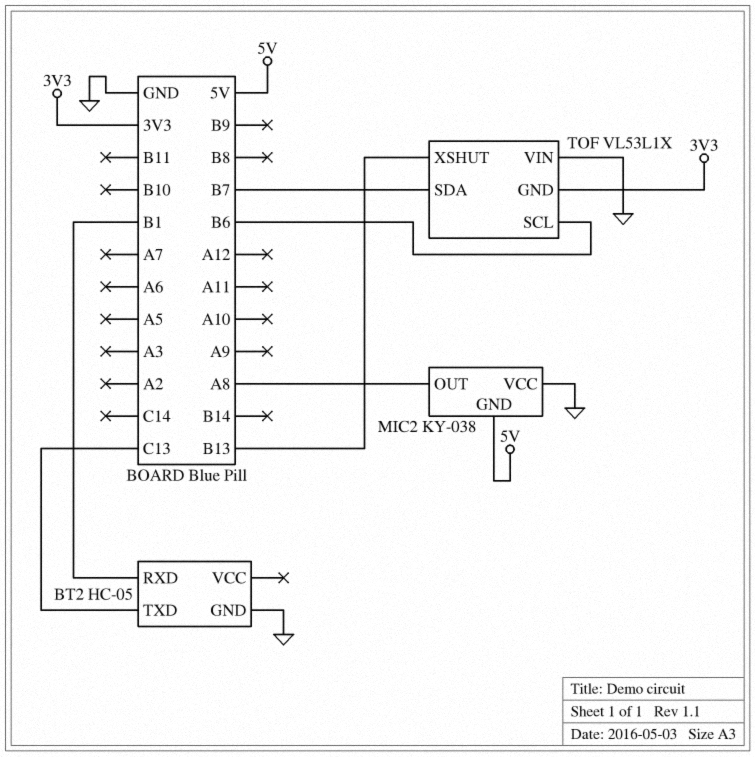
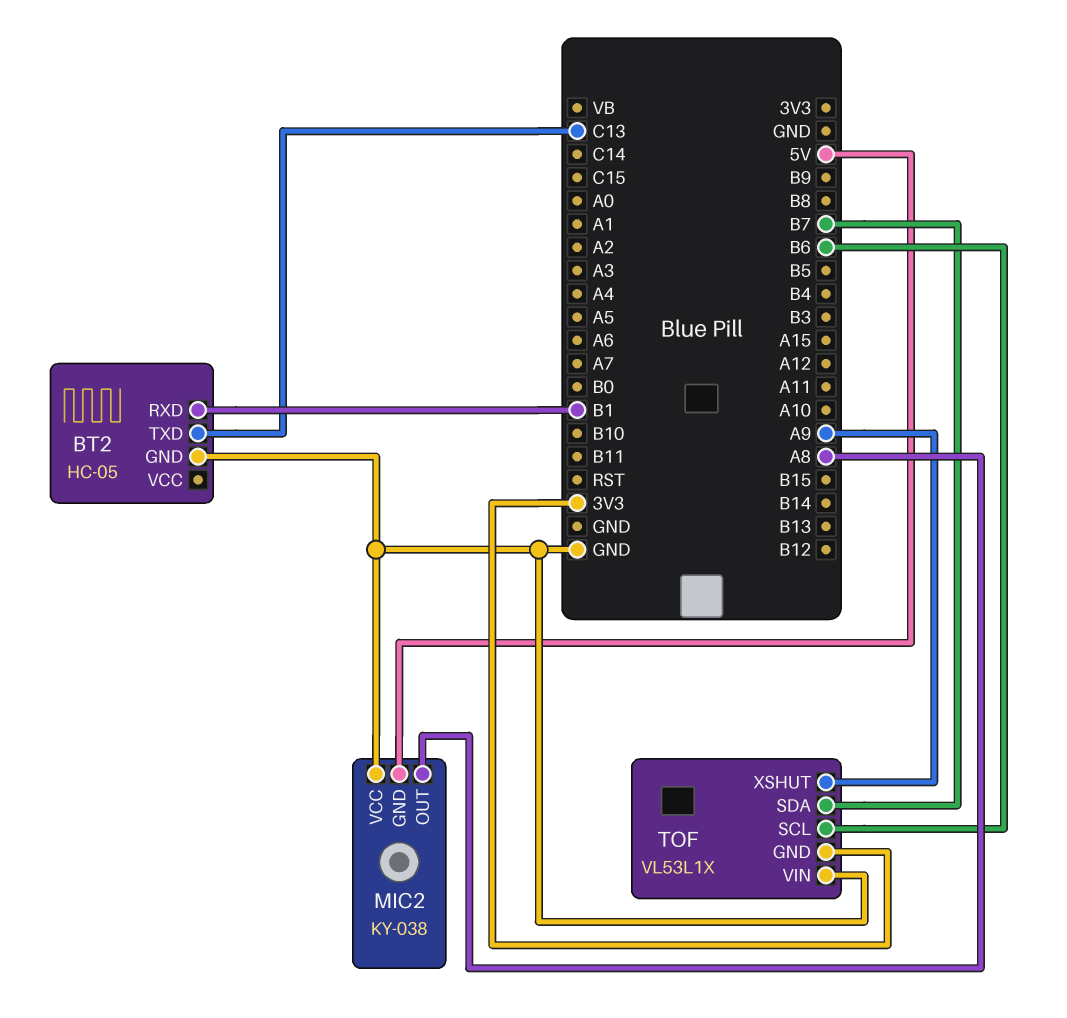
TOF pin XSHUT: B13 -> A9

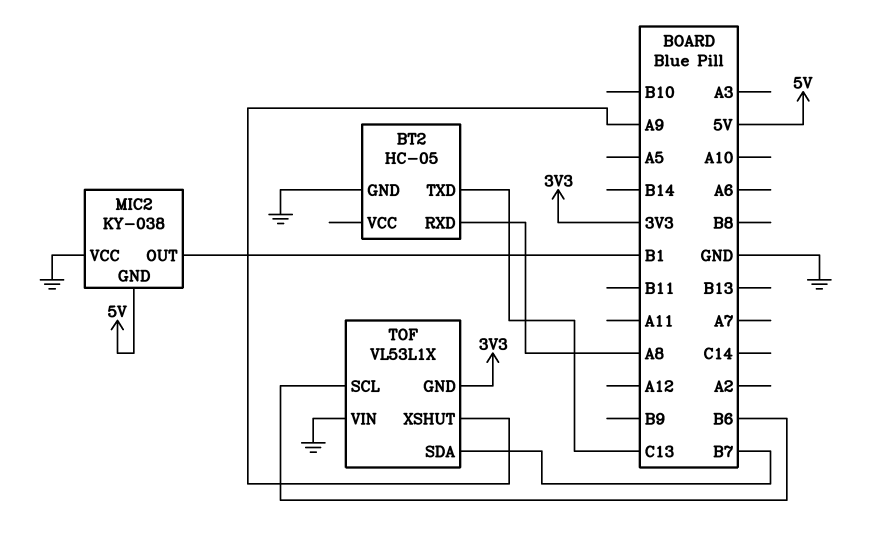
BT2 pin RXD: B1 -> A8
MIC2 pin OUT: A8 -> B1

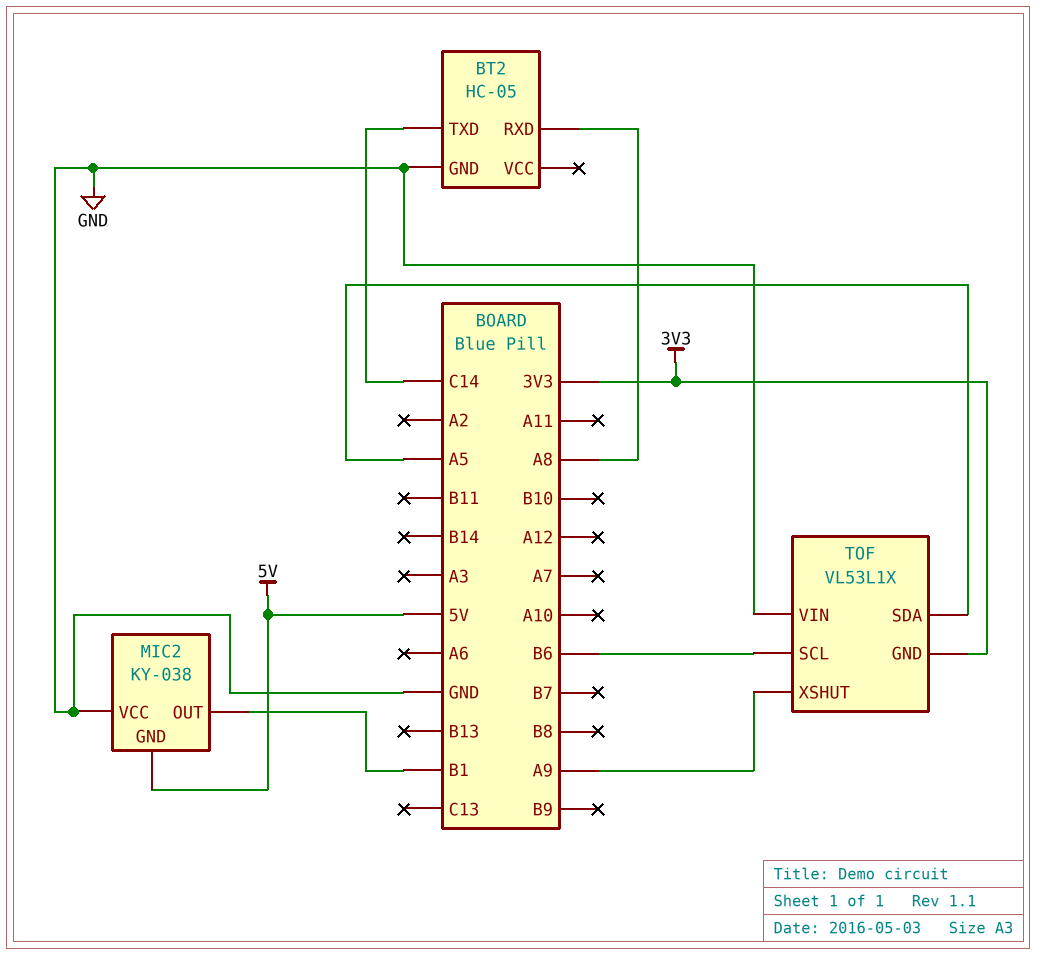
BT2 pin TXD: C13 -> C14
TOF pin SDA: B7 -> A5

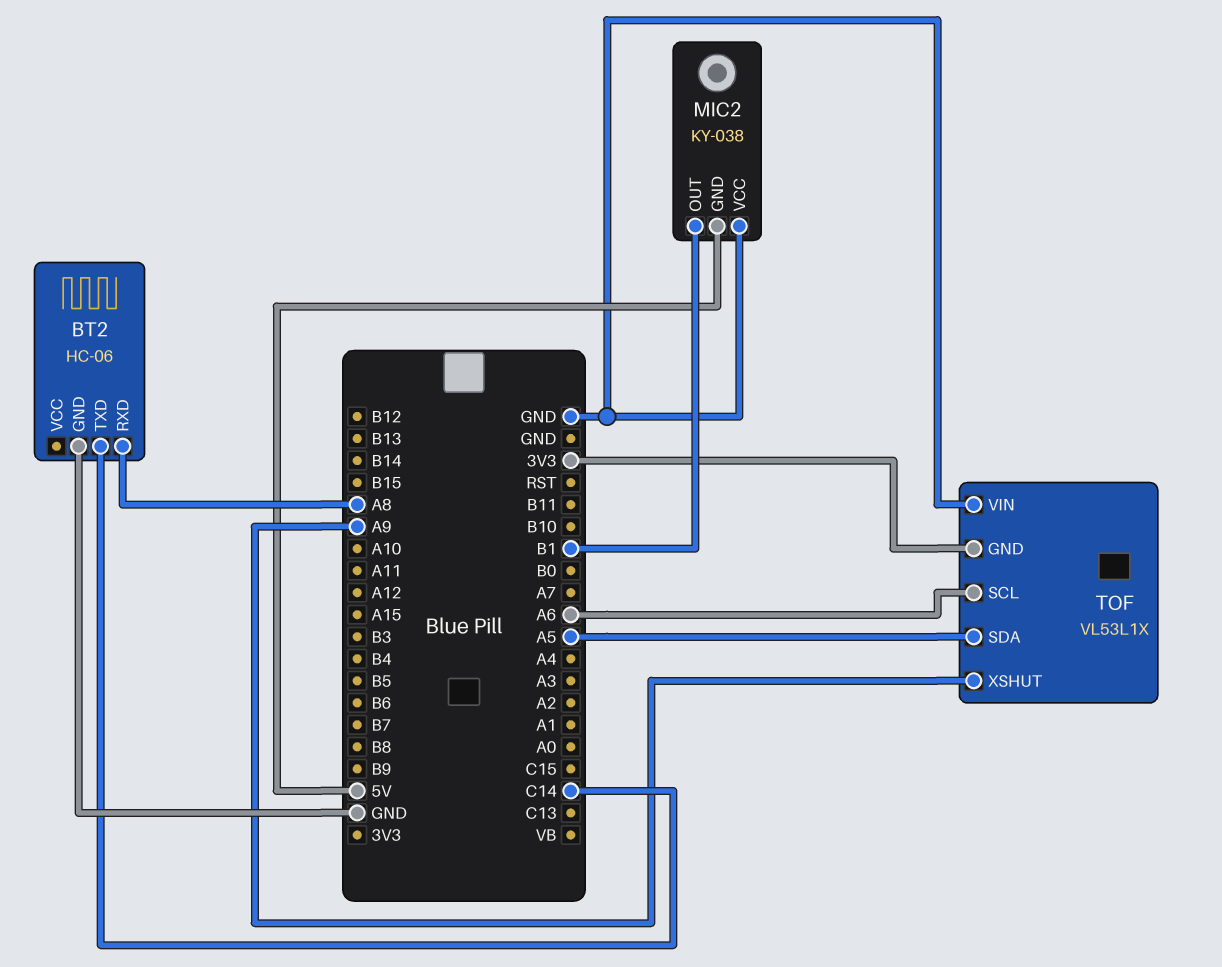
BT2: HC-05 -> HC-06
TOF pin SCL: B6 -> A6

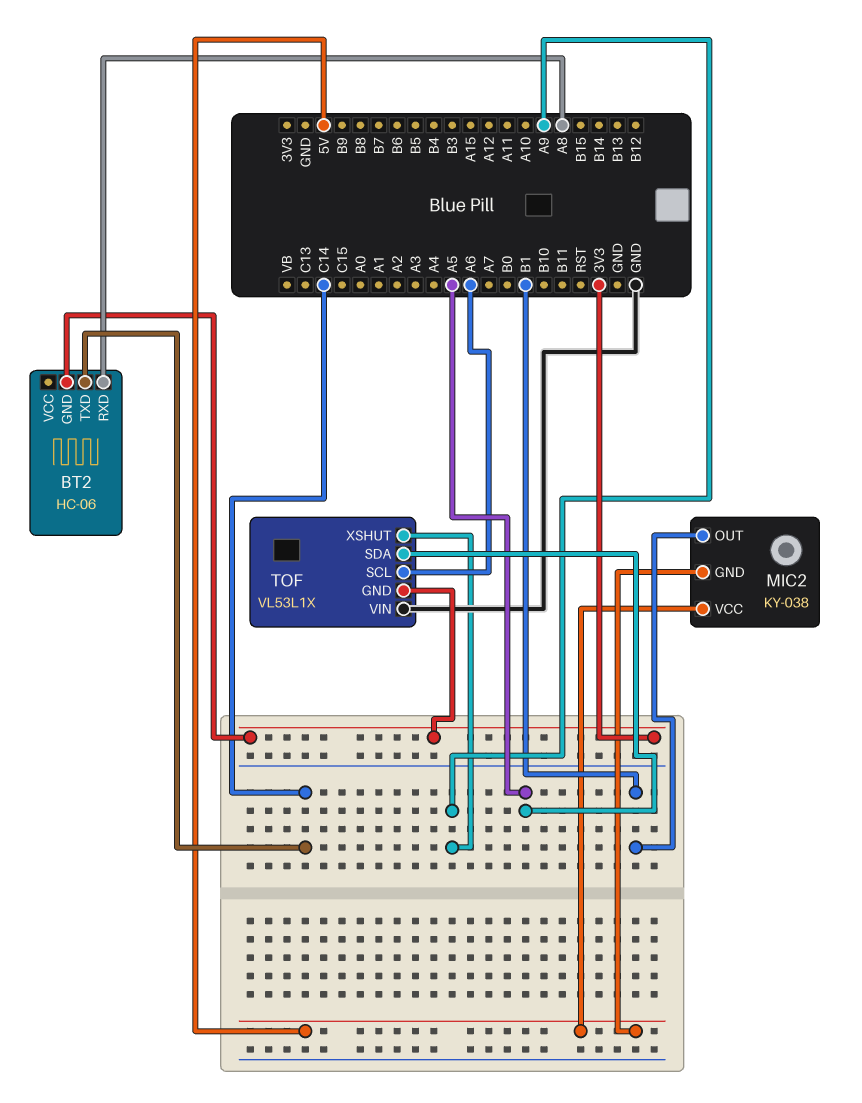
BT2 pin GND: GND -> 3V3
MIC2 pin VCC: GND -> 5V

